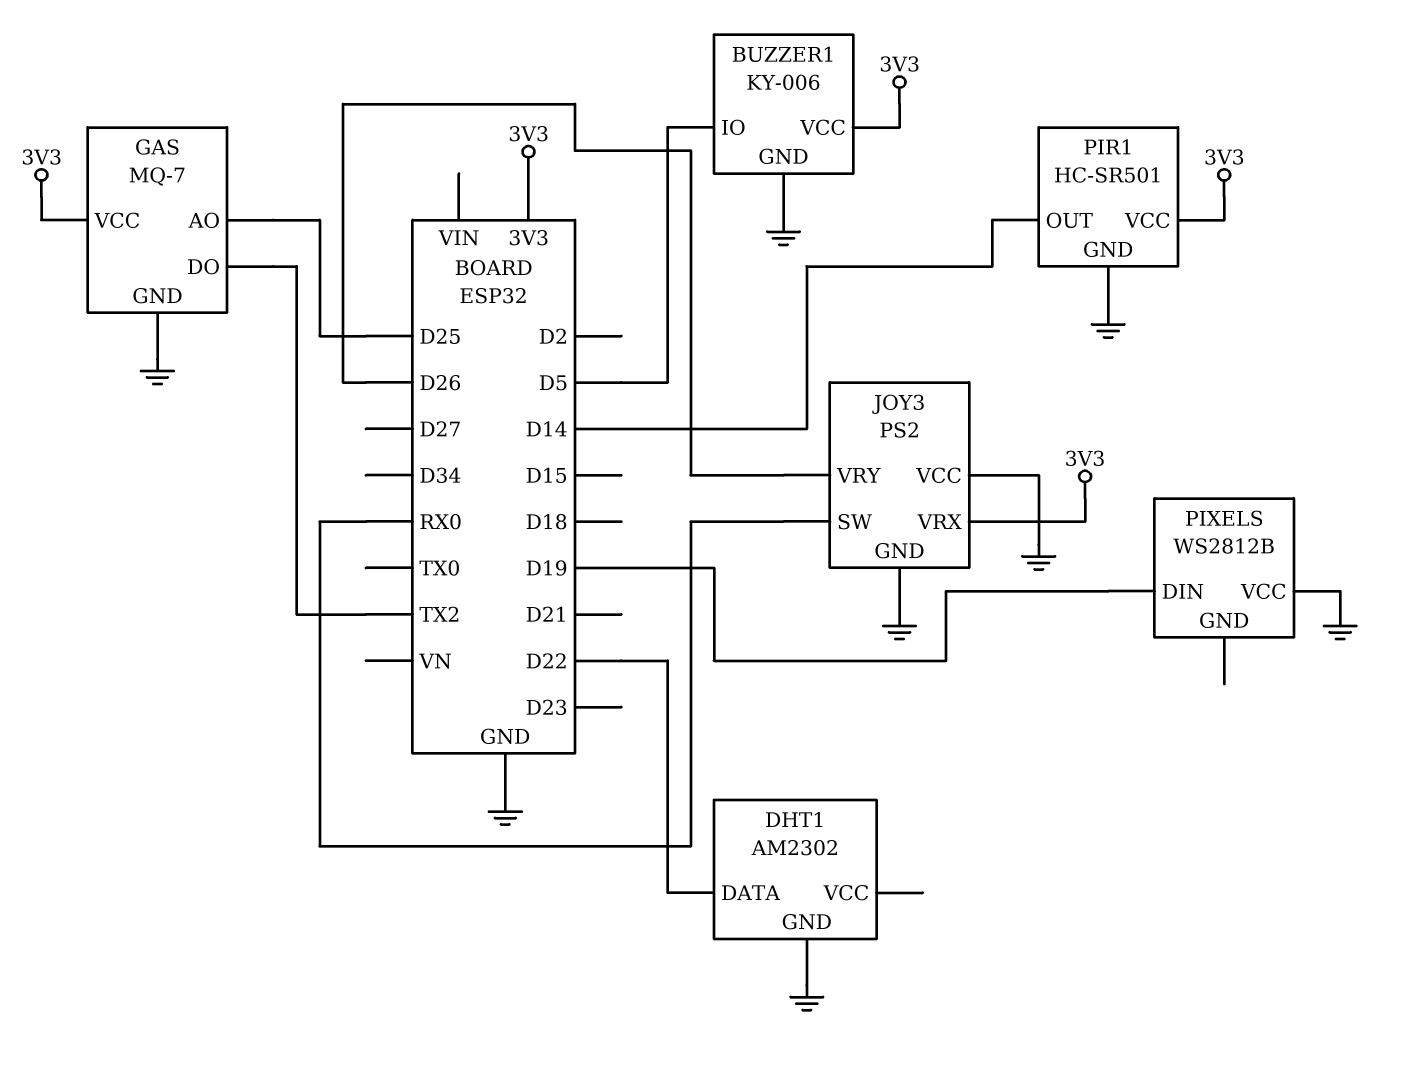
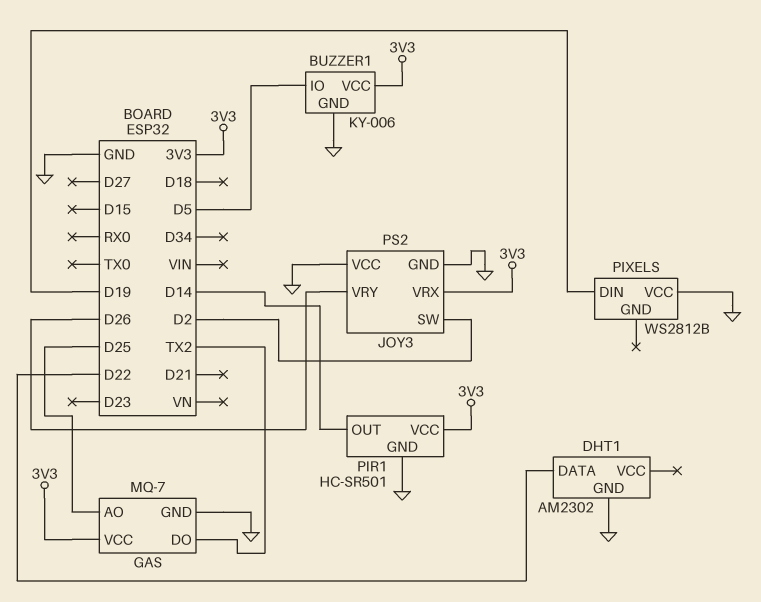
JOY3 pin SW: RX0 -> D2

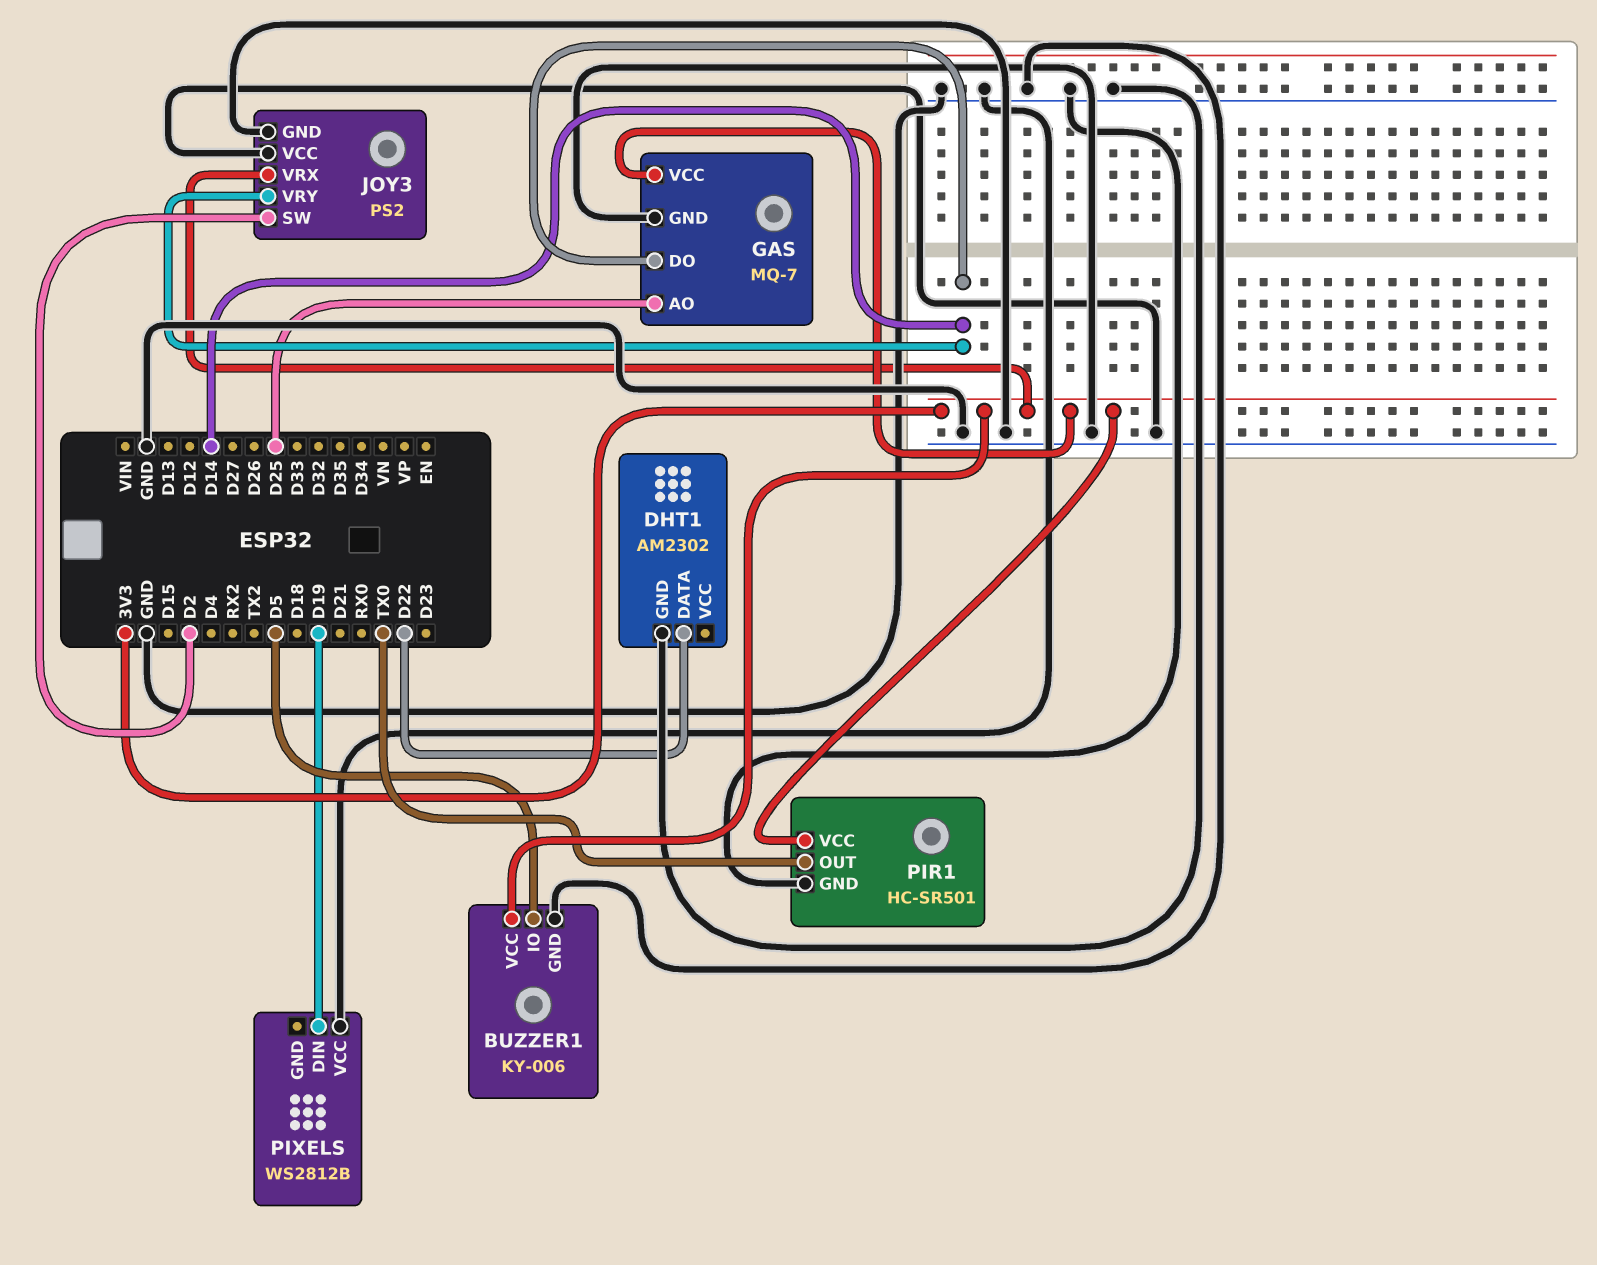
GAS pin DO: TX2 -> D14
JOY3 pin VRY: D26 -> D14
PIR1 pin OUT: D14 -> TX0

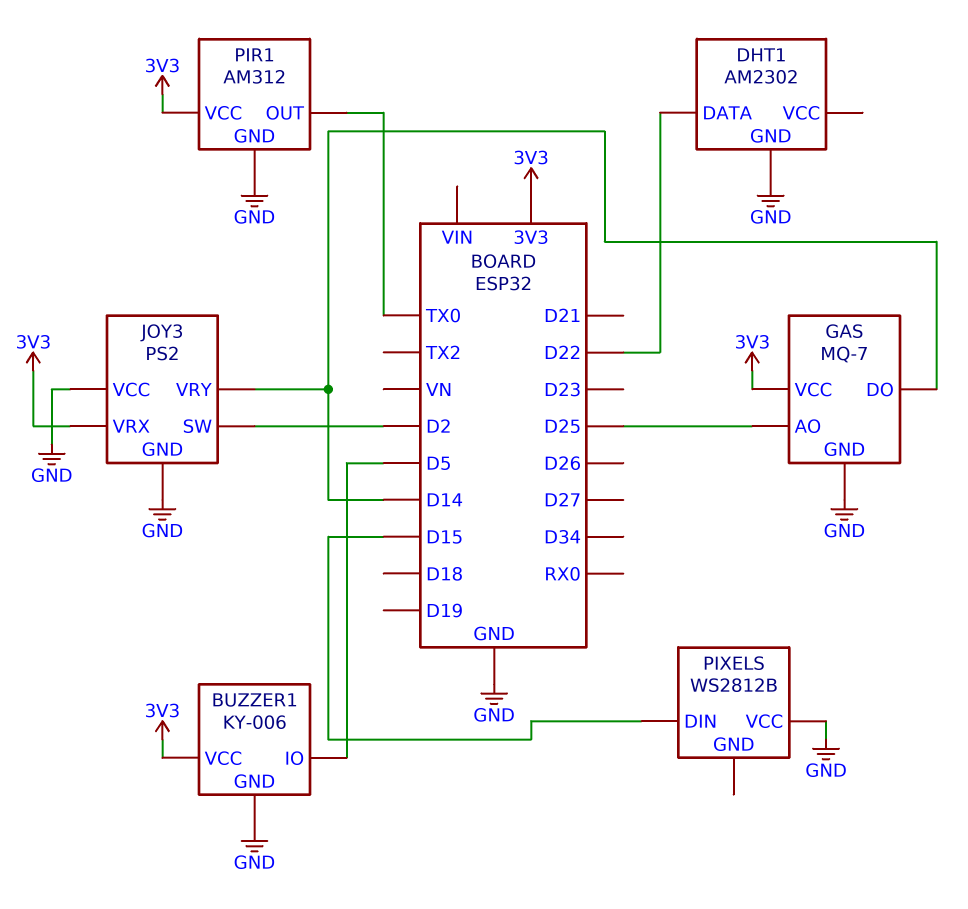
PIR1: HC-SR501 -> AM312
PIXELS pin DIN: D19 -> D15

